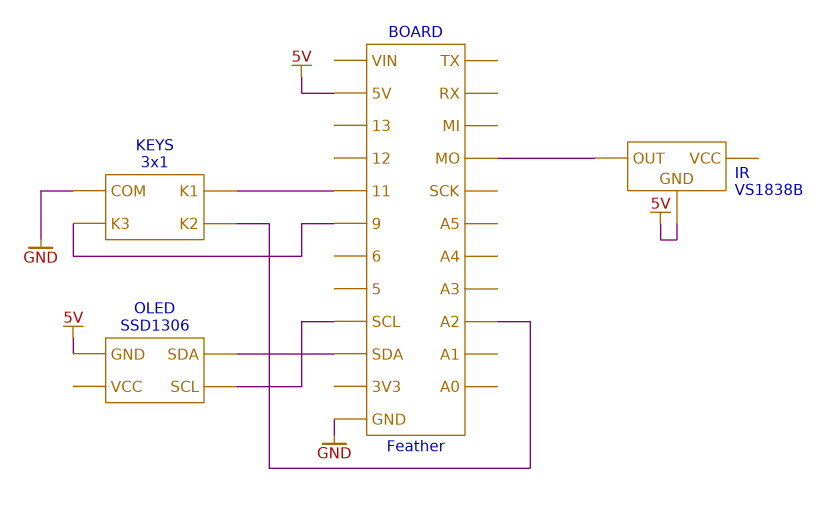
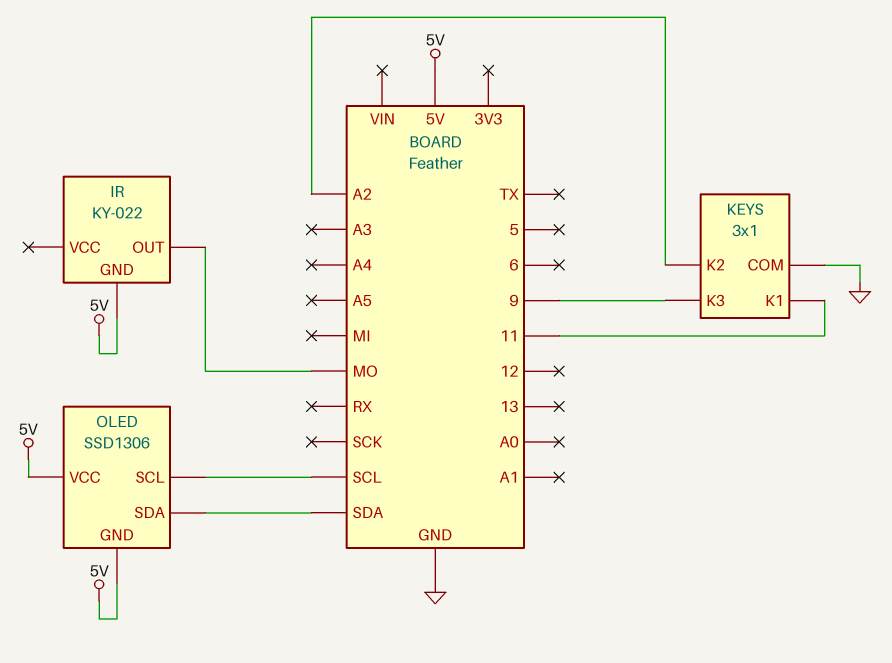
IR: VS1838B -> KY-022
OLED pin VCC: none -> 5V

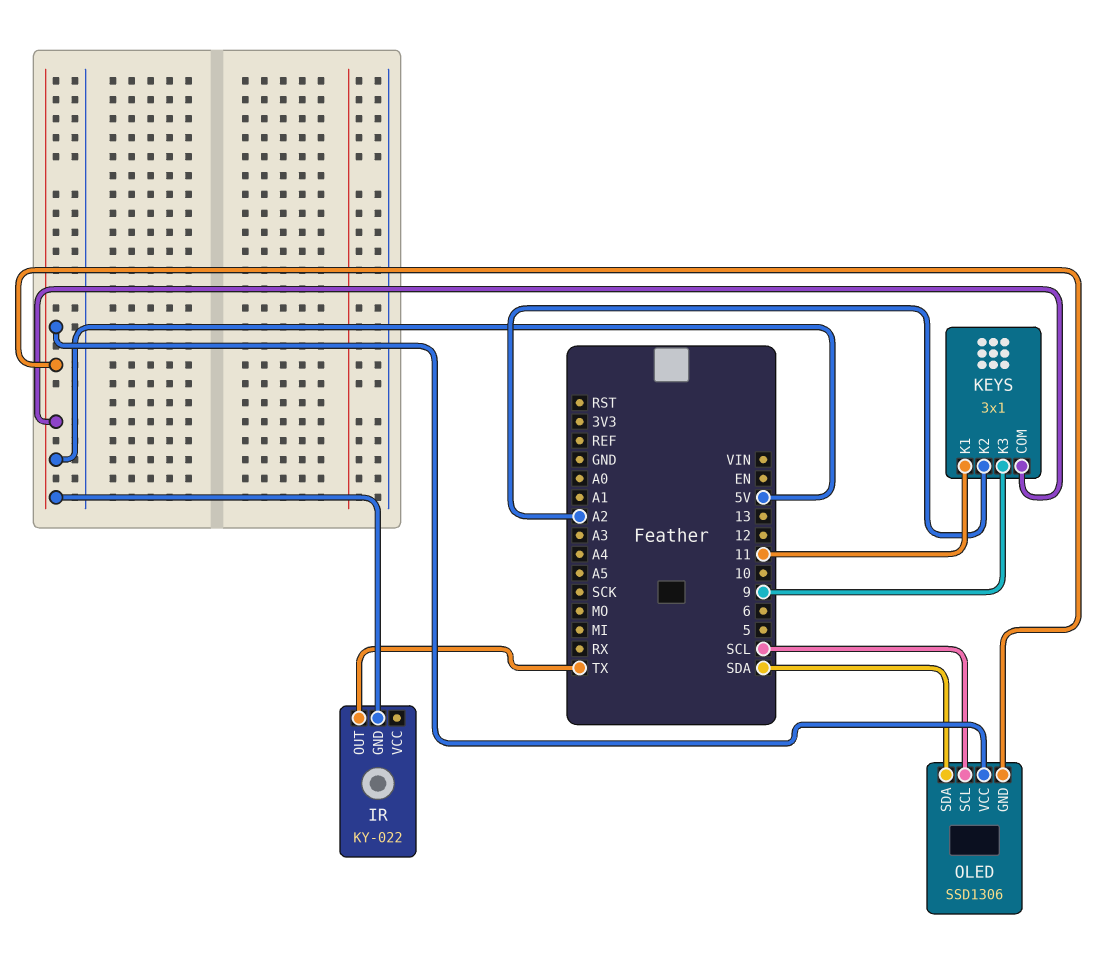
IR pin OUT: MO -> TX
KEYS pin COM: GND -> 5V

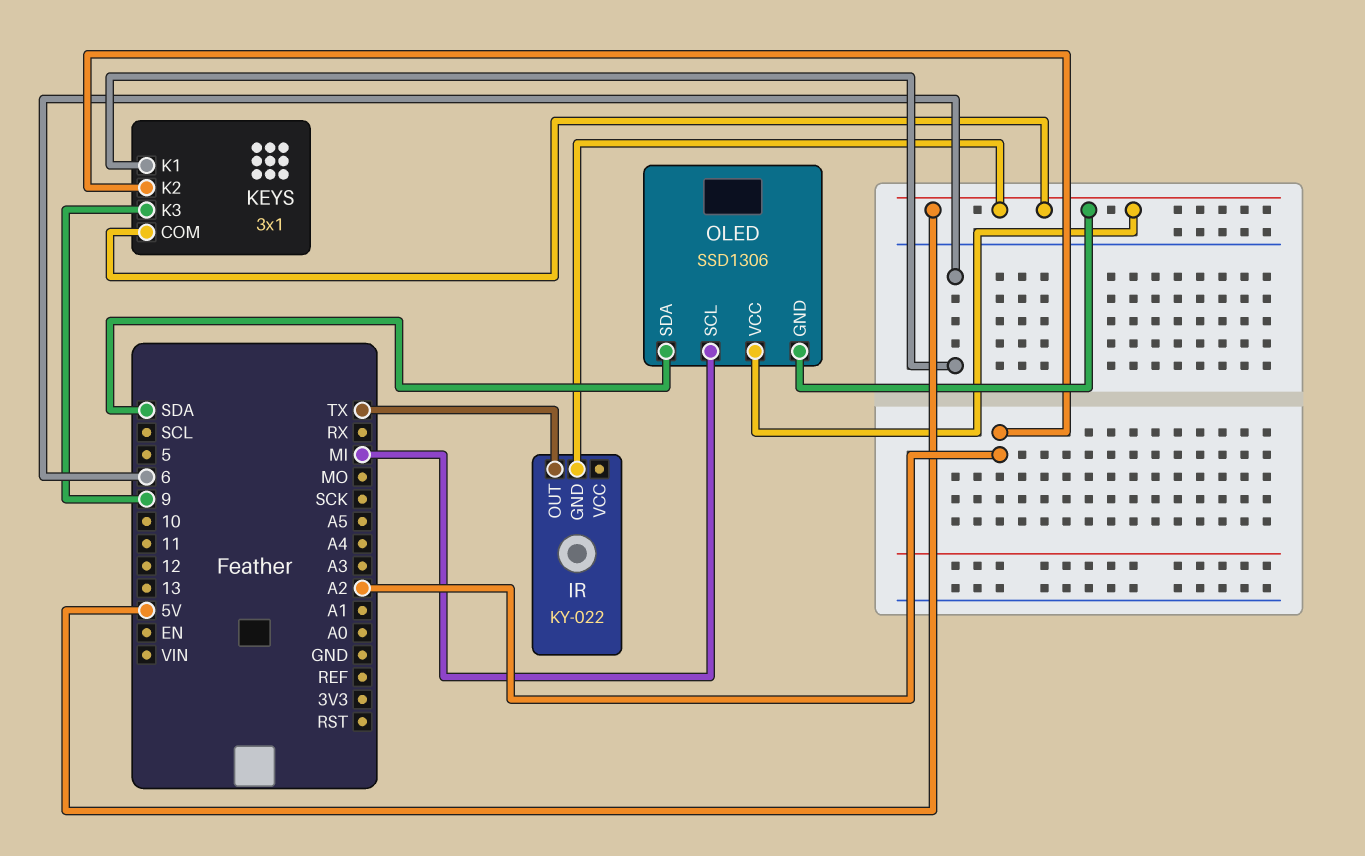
KEYS pin K1: 11 -> 6
OLED pin SCL: SCL -> MI

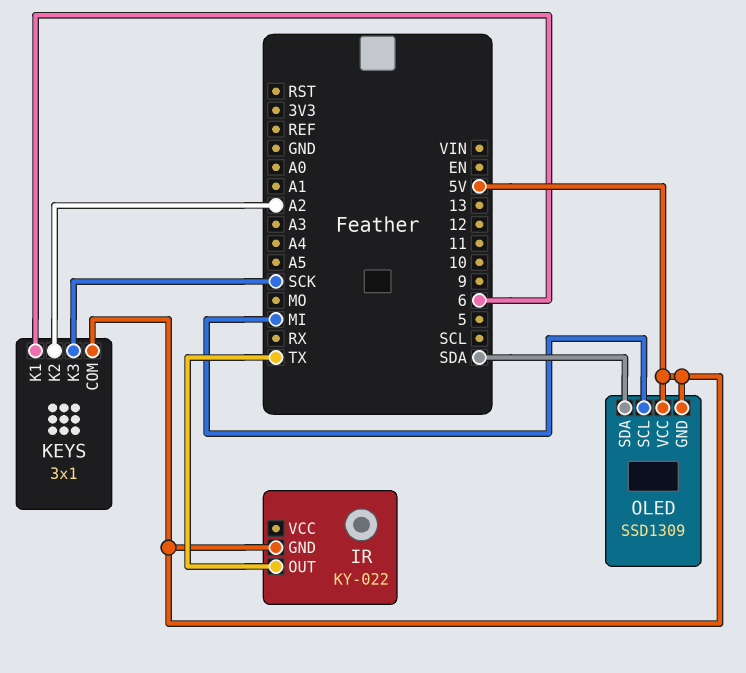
KEYS pin K3: 9 -> SCK
OLED: SSD1306 -> SSD1309

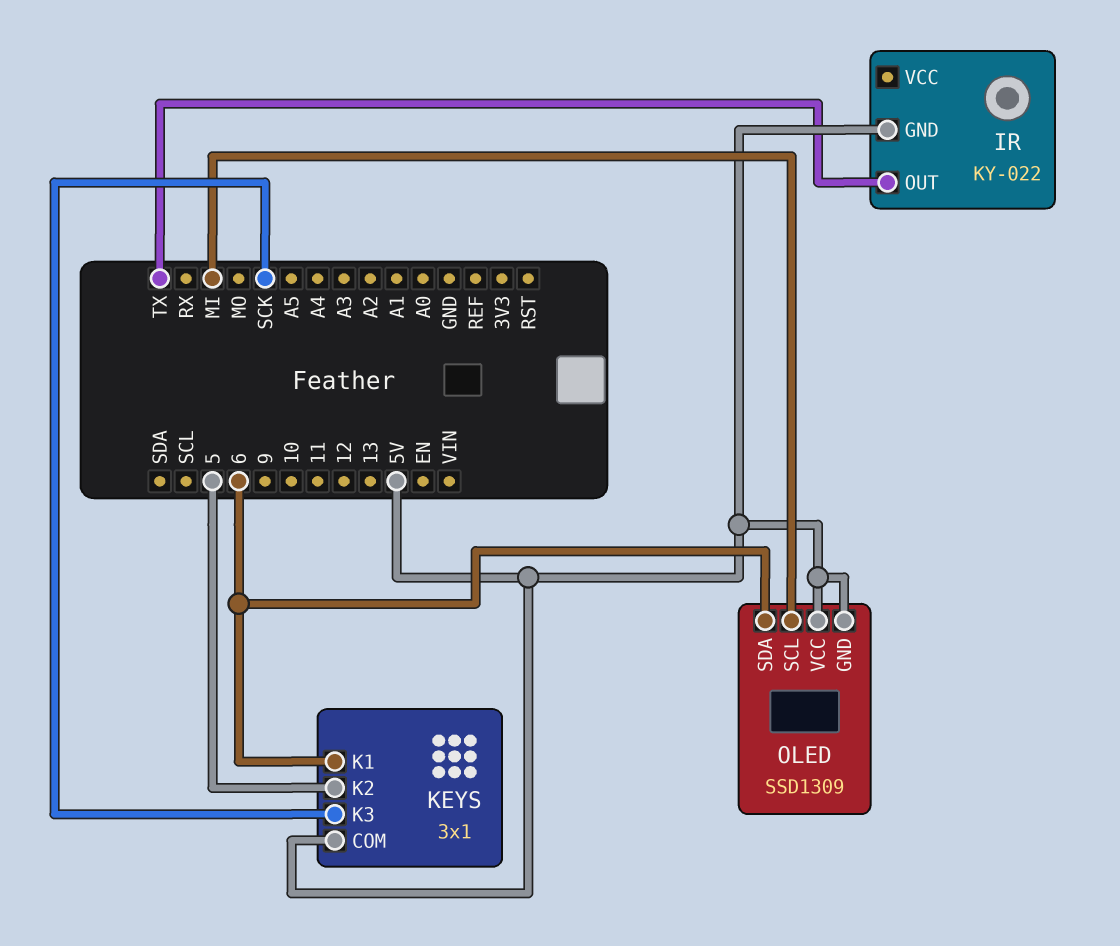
KEYS pin K2: A2 -> 5
OLED pin SDA: SDA -> 6

